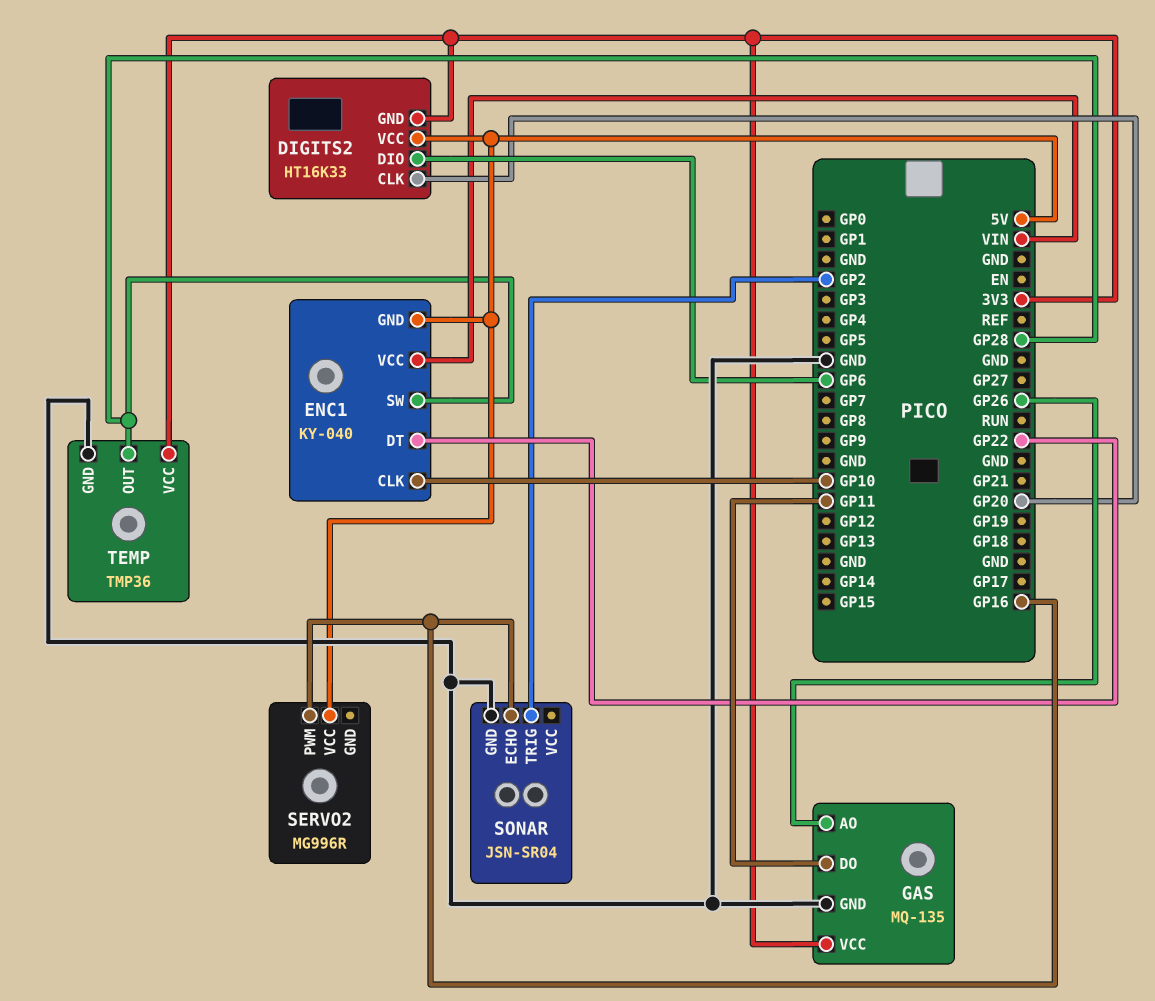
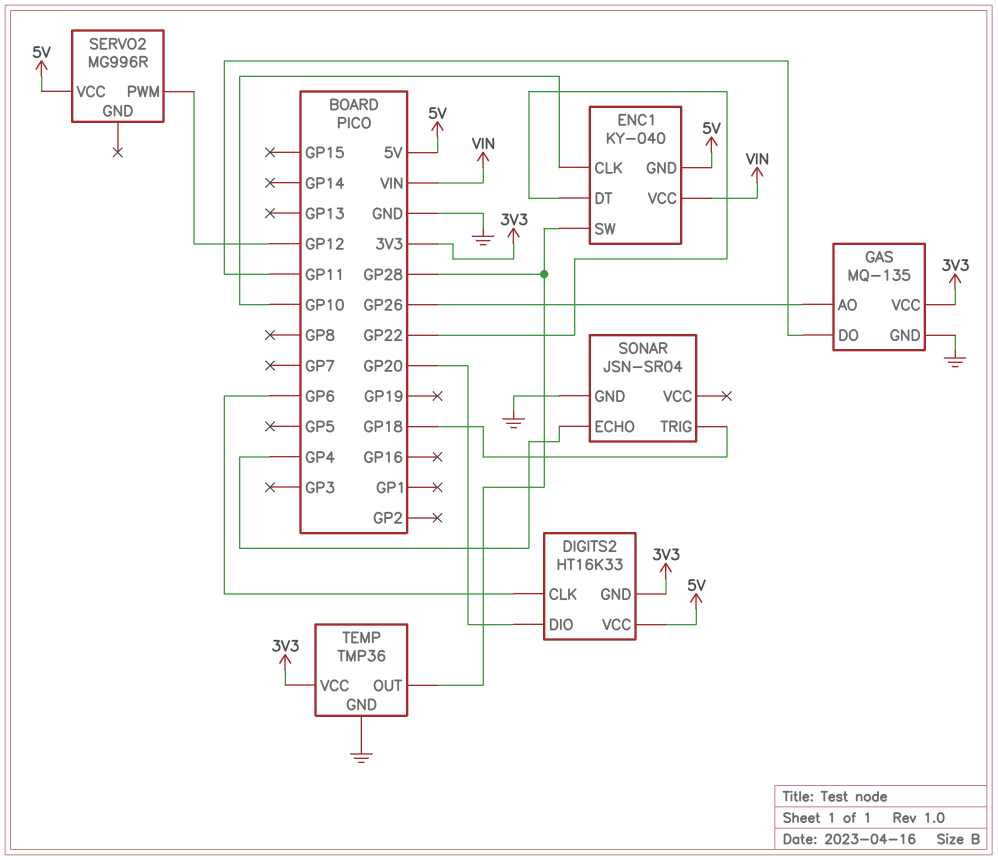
DIGITS2 pin CLK: GP20 -> GP6
DIGITS2 pin DIO: GP6 -> GP20
SERVO2 pin PWM: GP16 -> GP12
SONAR pin ECHO: GP16 -> GP4
SONAR pin TRIG: GP2 -> GP18

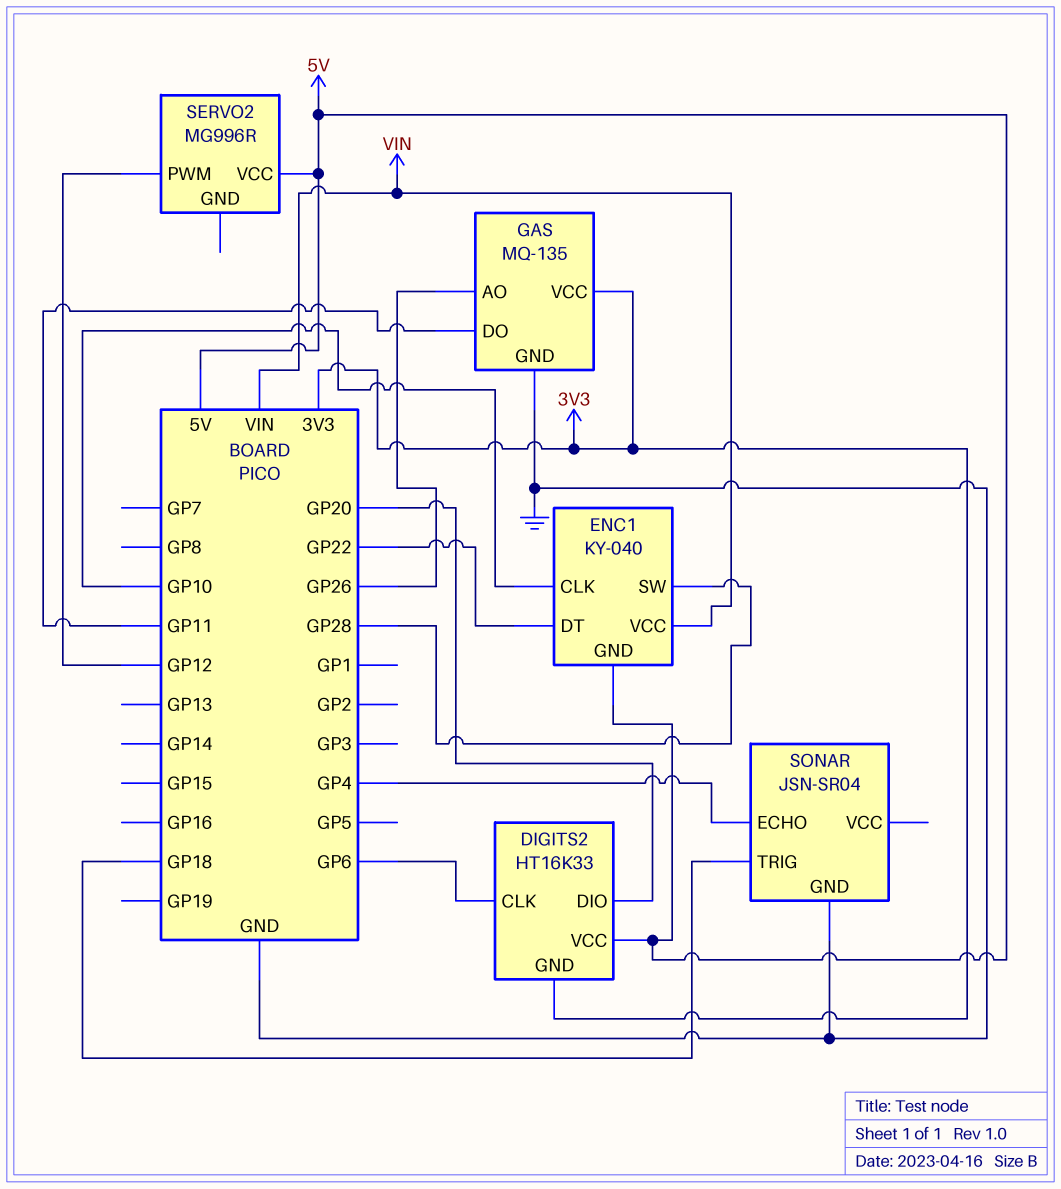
TEMP: TMP36 -> none
TEMP pin GND: GND -> none
TEMP pin OUT: GP28 -> none
TEMP pin VCC: 3V3 -> none

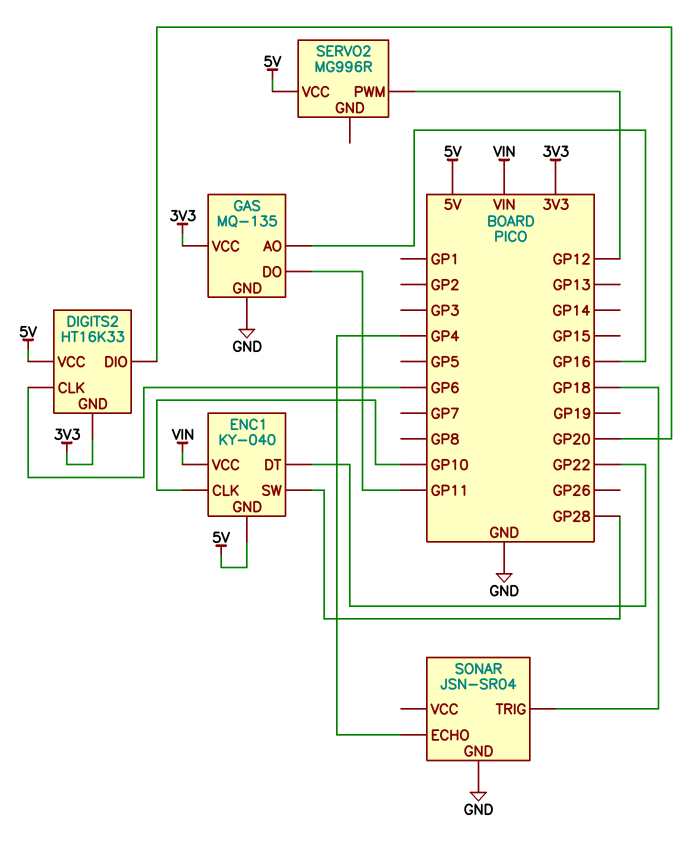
GAS pin AO: GP26 -> GP16

